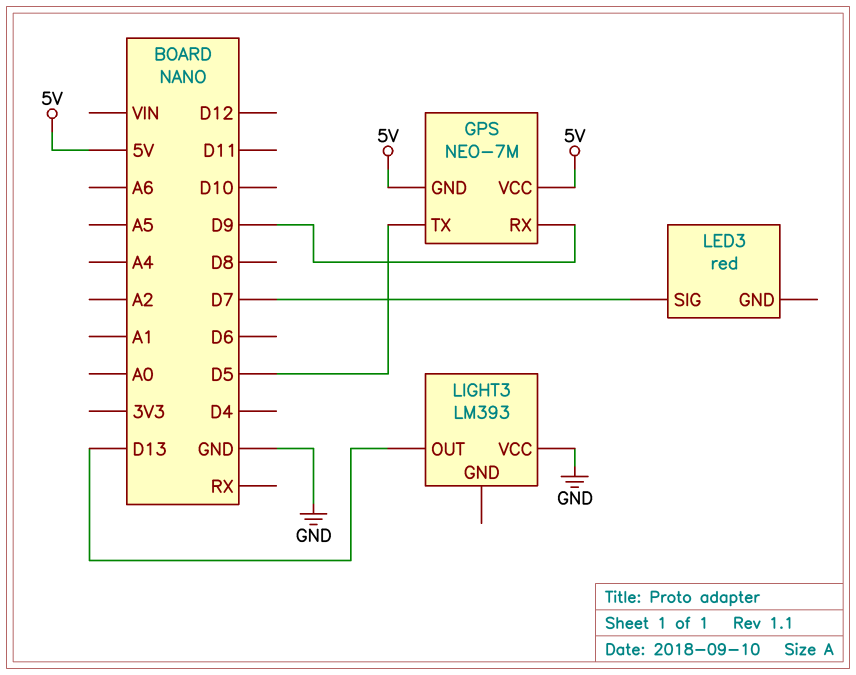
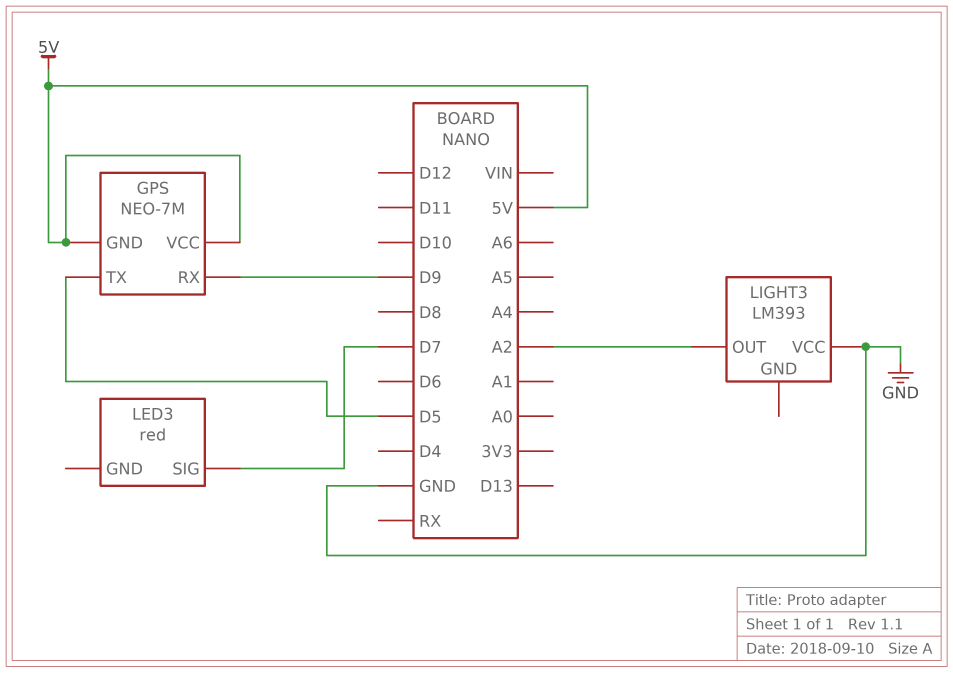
LIGHT3 pin OUT: D13 -> A2

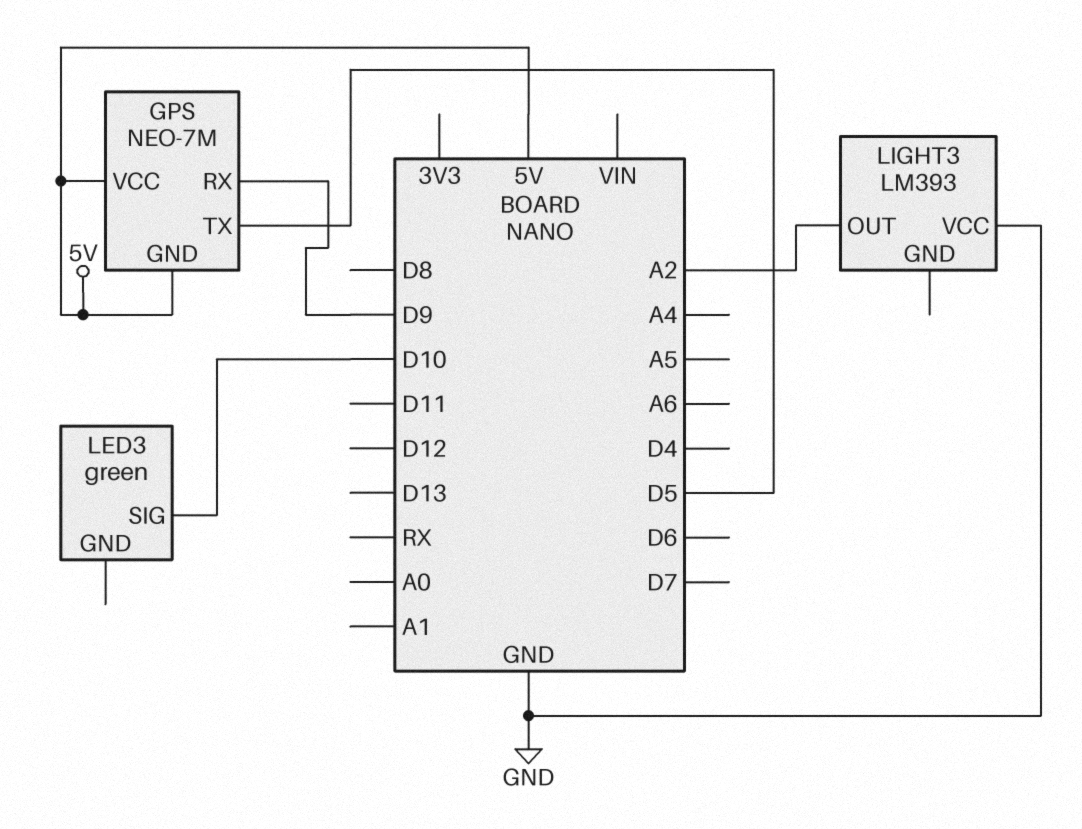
LED3: red -> green
LED3 pin SIG: D7 -> D10

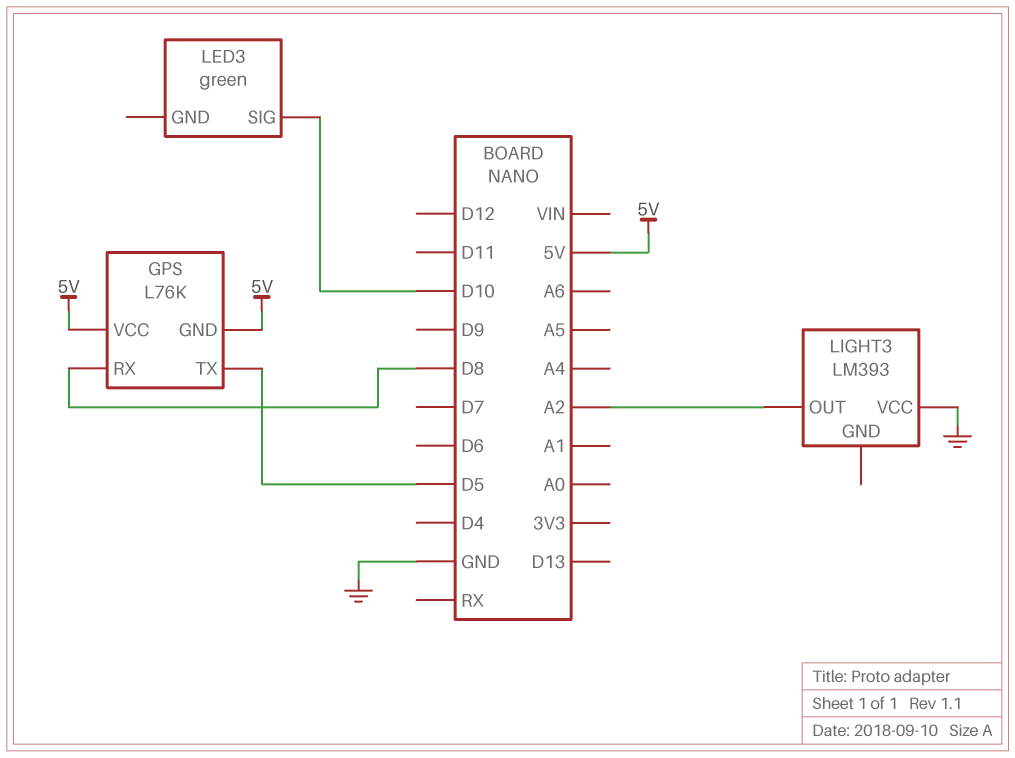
GPS: NEO-7M -> L76K
GPS pin RX: D9 -> D8

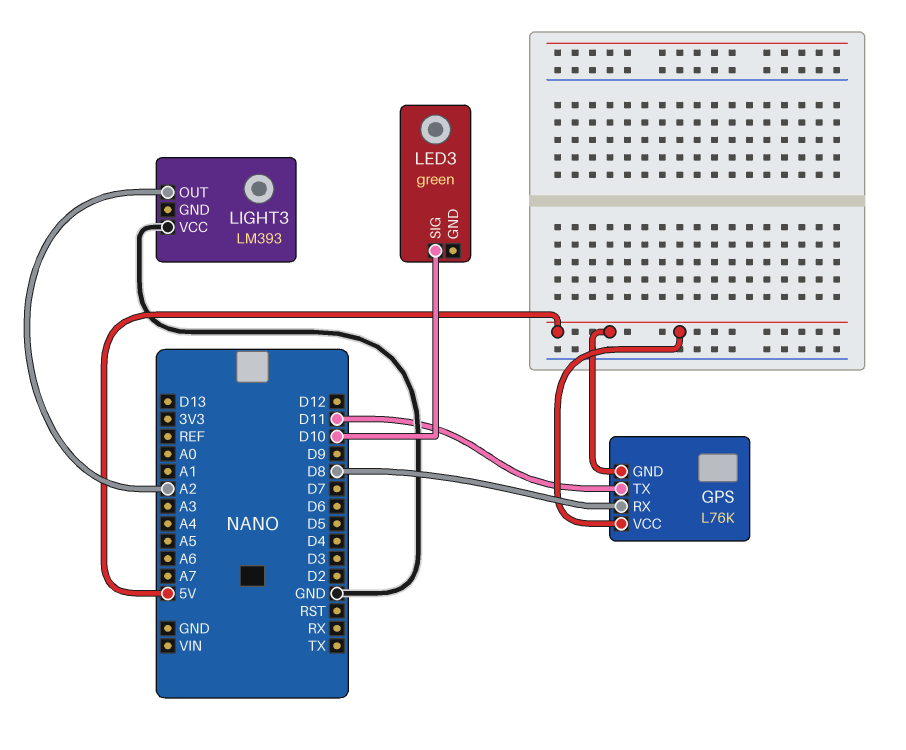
GPS pin TX: D5 -> D11

